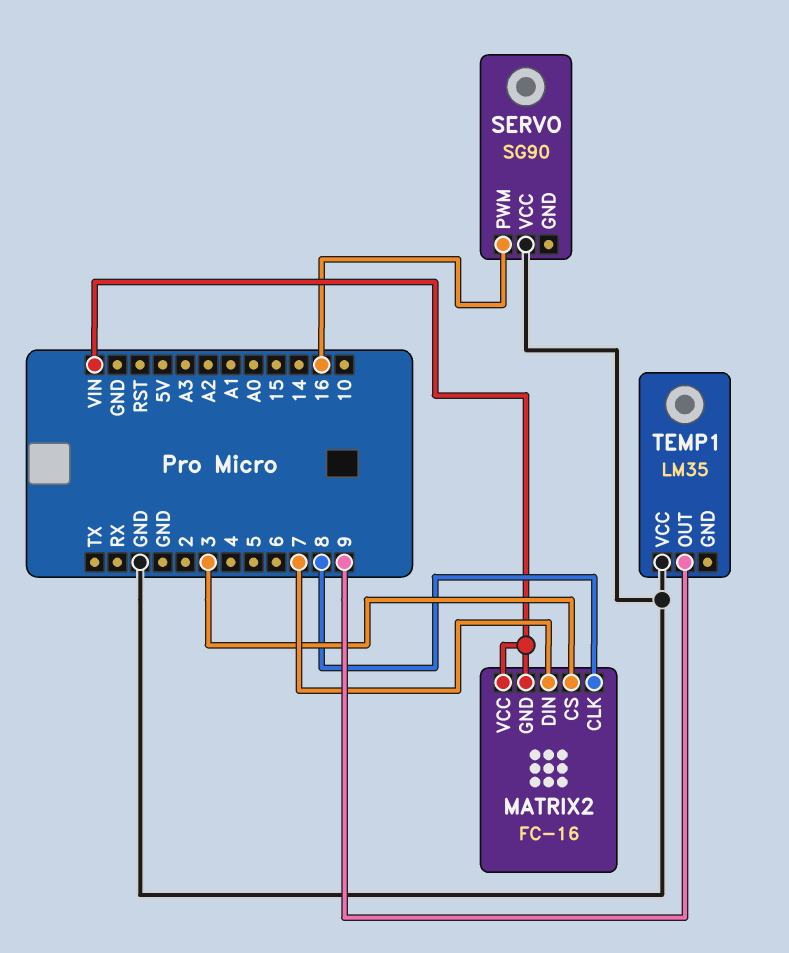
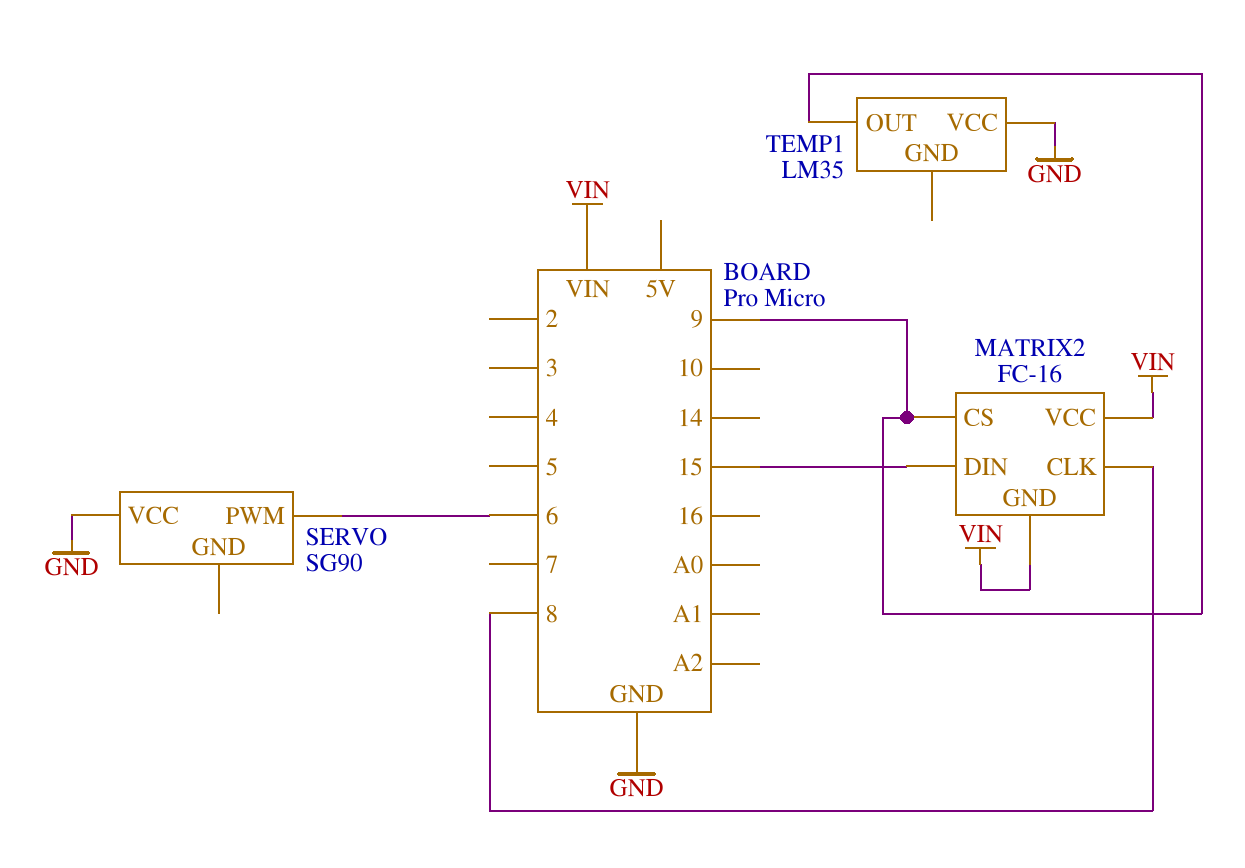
MATRIX2 pin CS: 3 -> 9
MATRIX2 pin DIN: 7 -> 15
SERVO pin PWM: 16 -> 6

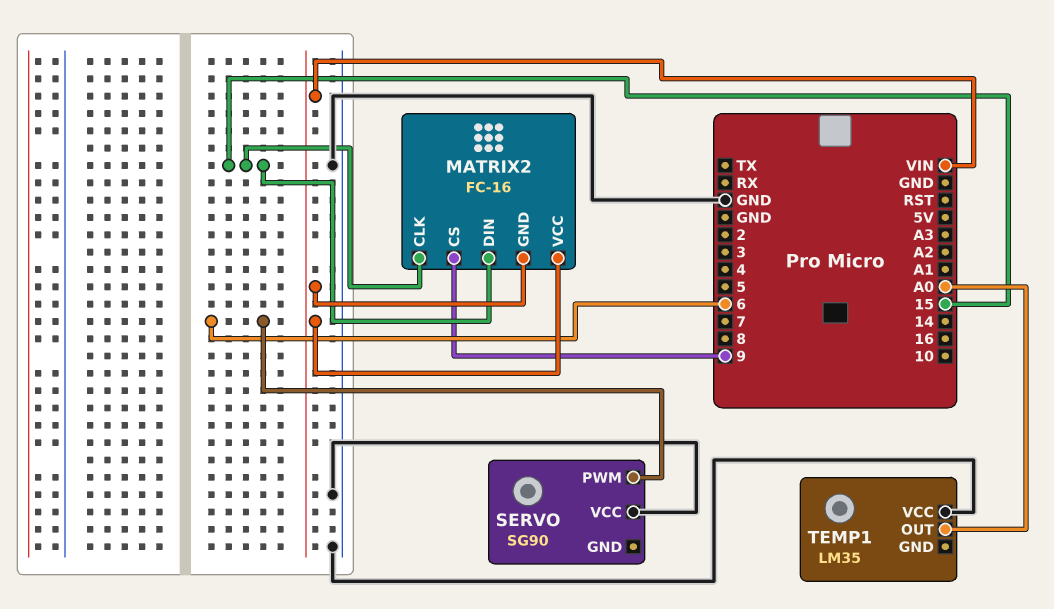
MATRIX2 pin CLK: 8 -> 15
TEMP1 pin OUT: 9 -> A0

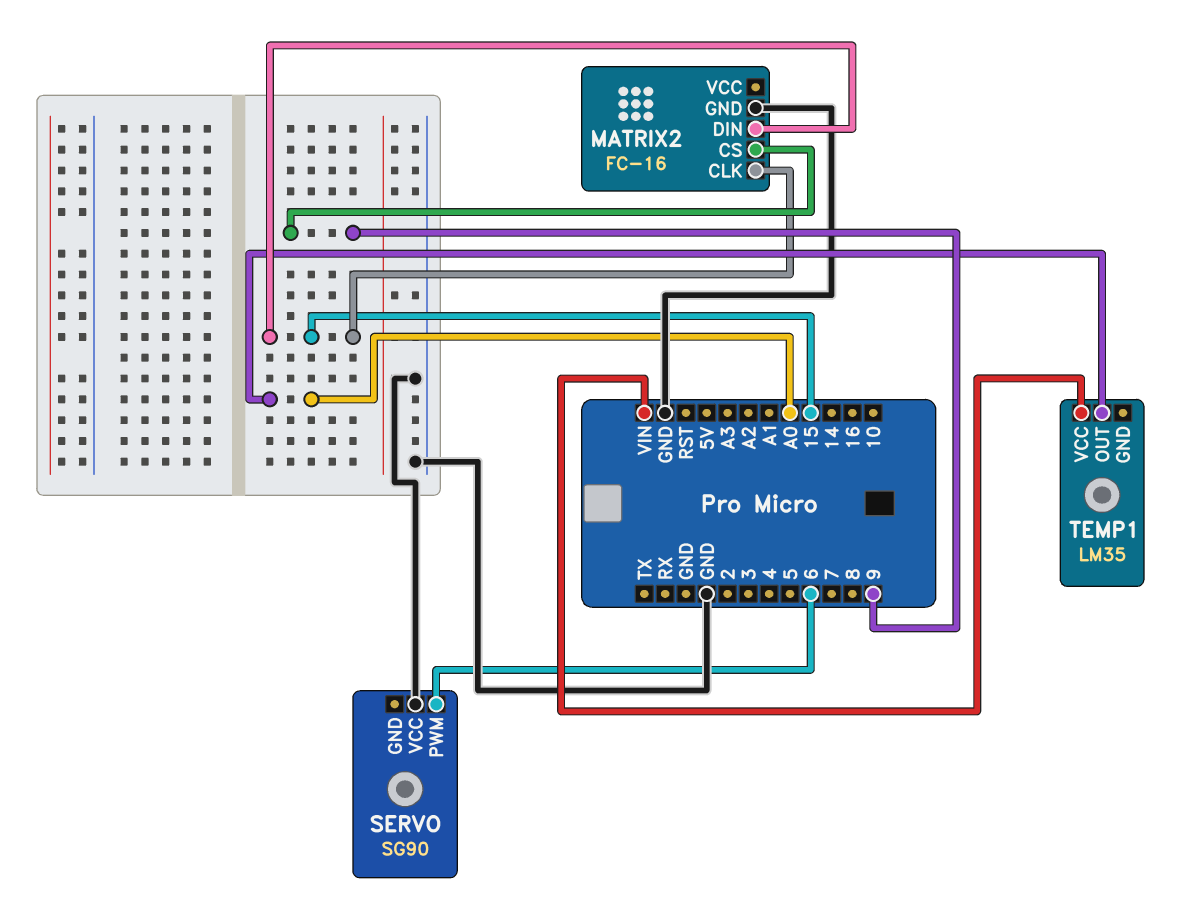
MATRIX2 pin GND: VIN -> GND
MATRIX2 pin VCC: VIN -> none
TEMP1 pin VCC: GND -> VIN

